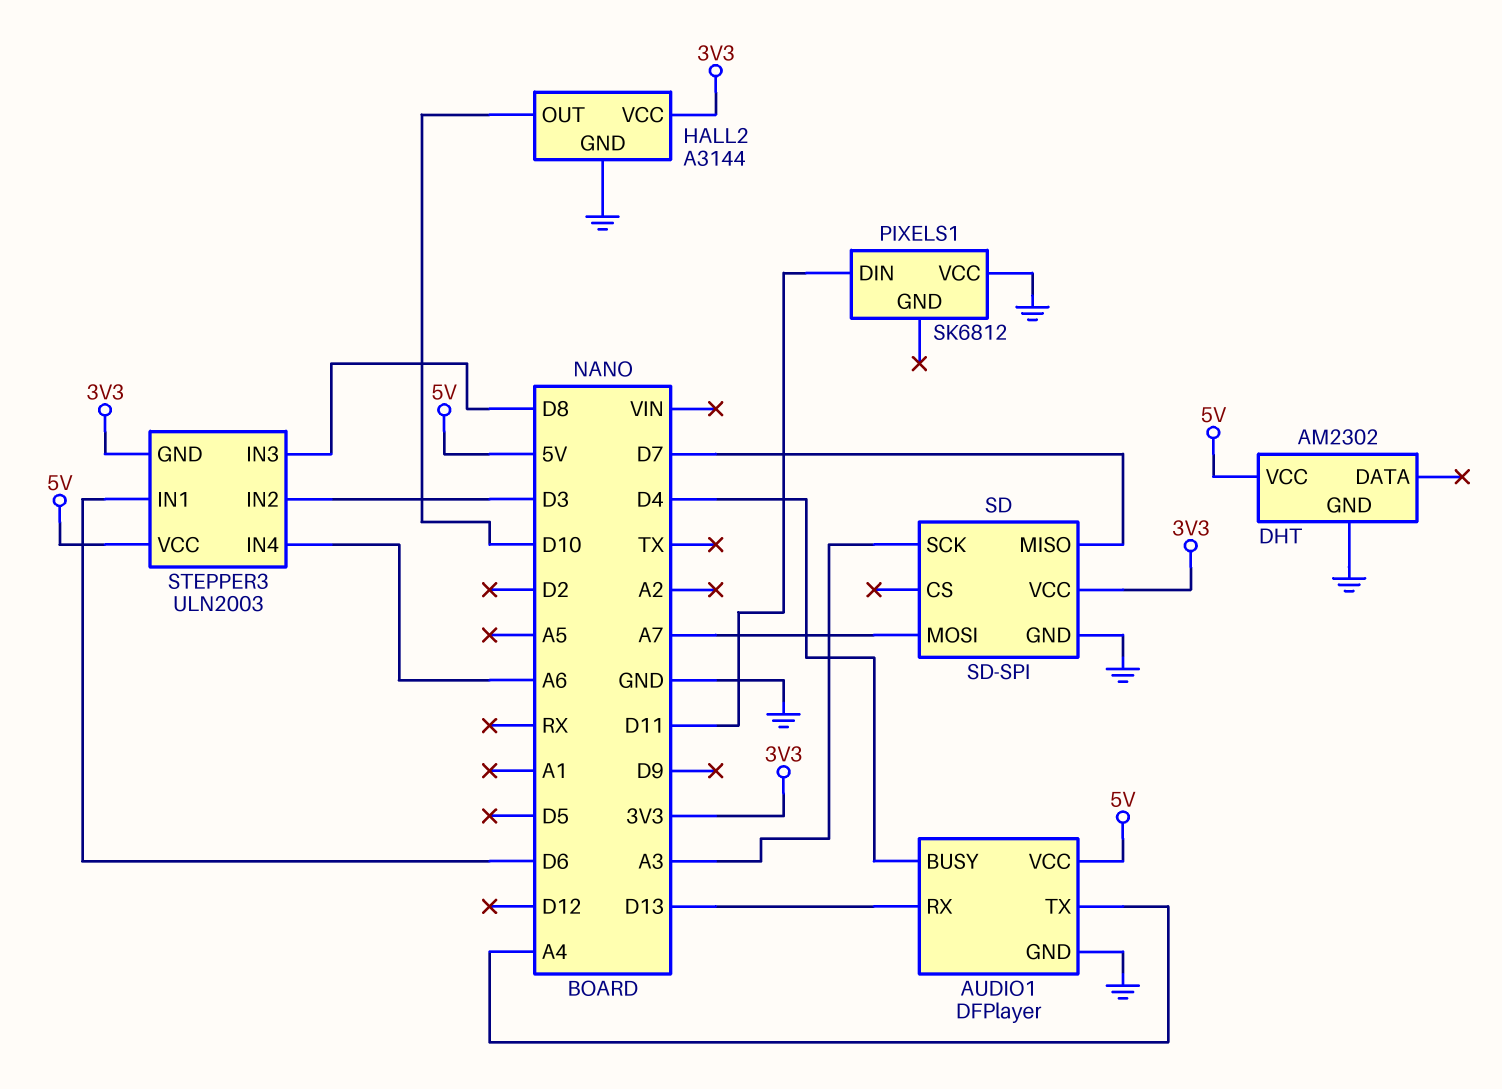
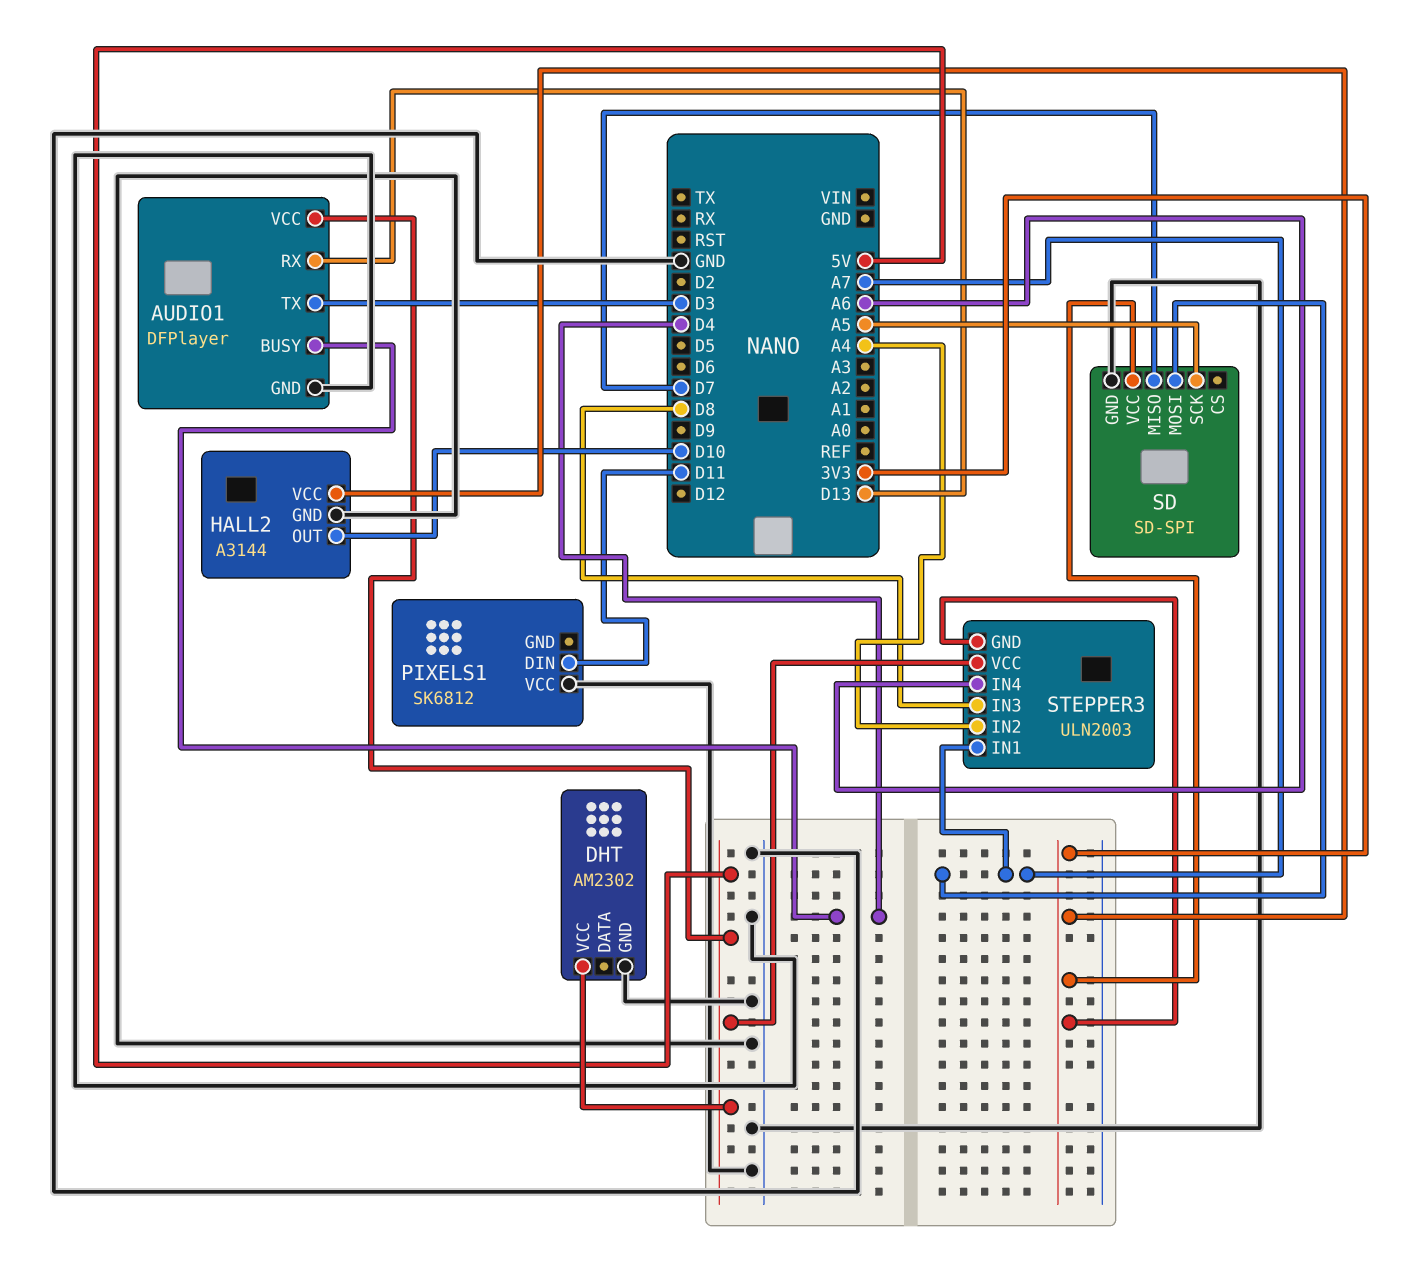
AUDIO1 pin TX: A4 -> D3
SD pin SCK: A3 -> A5
STEPPER3 pin IN1: D6 -> A7
STEPPER3 pin IN2: D3 -> A4

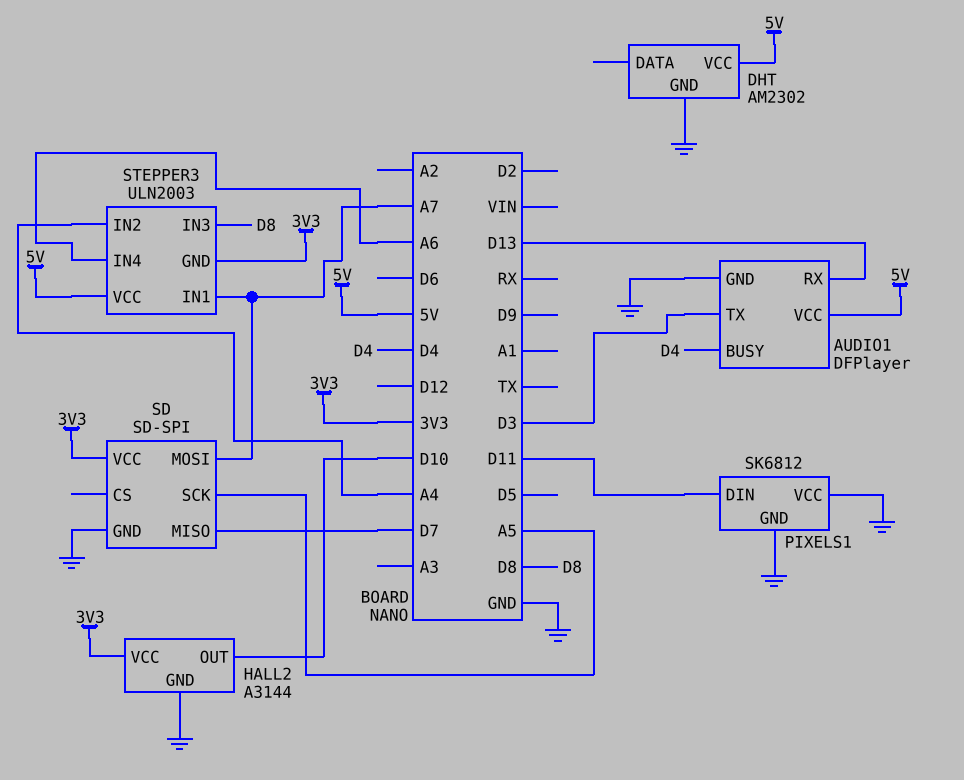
PIXELS1 pin GND: none -> GND

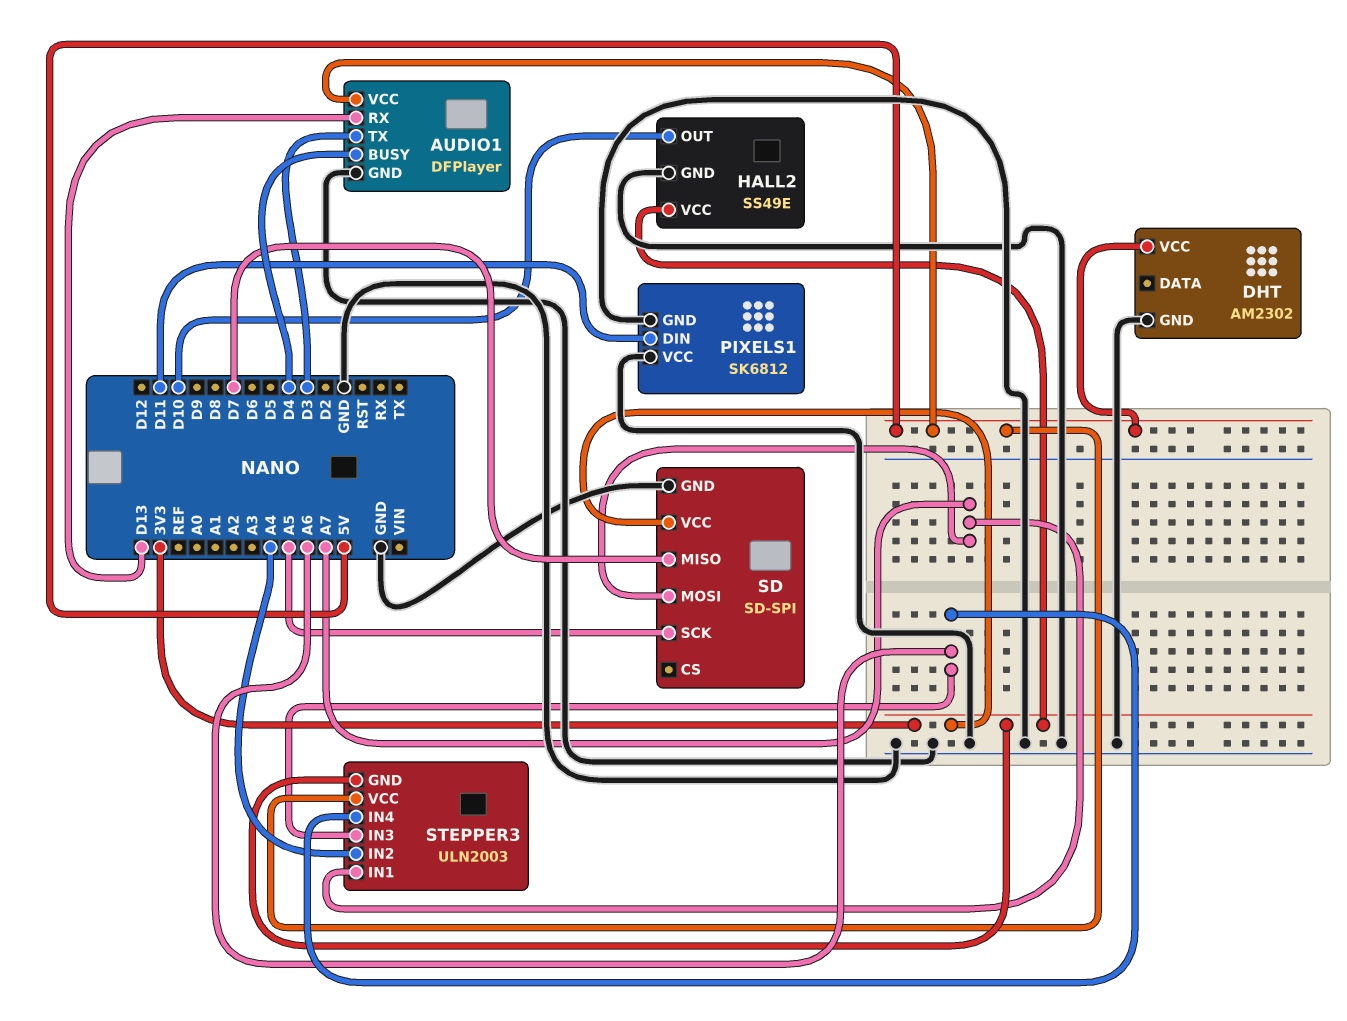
HALL2: A3144 -> SS49E
STEPPER3 pin IN3: D8 -> A6

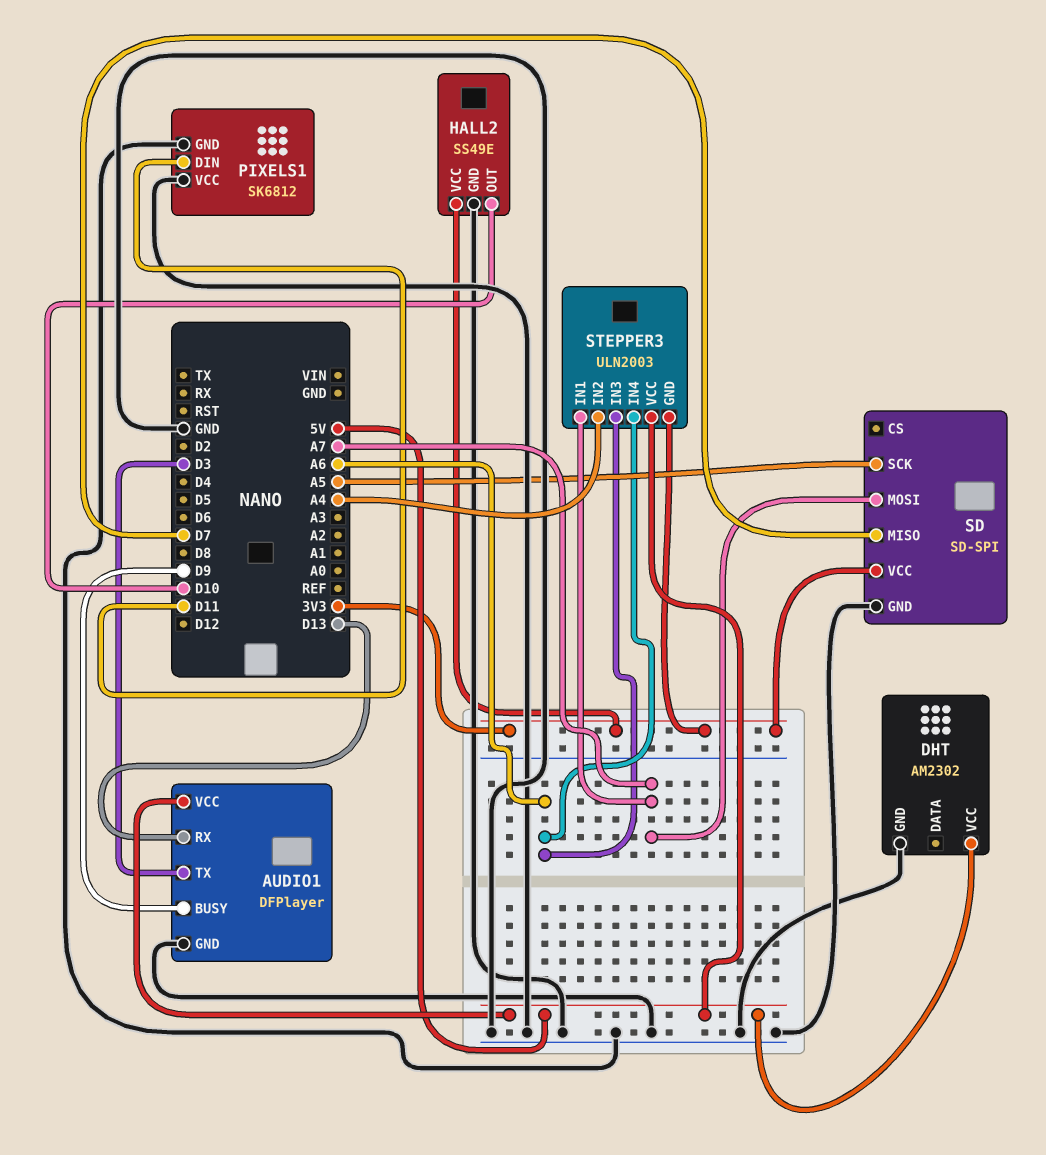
AUDIO1 pin BUSY: D4 -> D9

